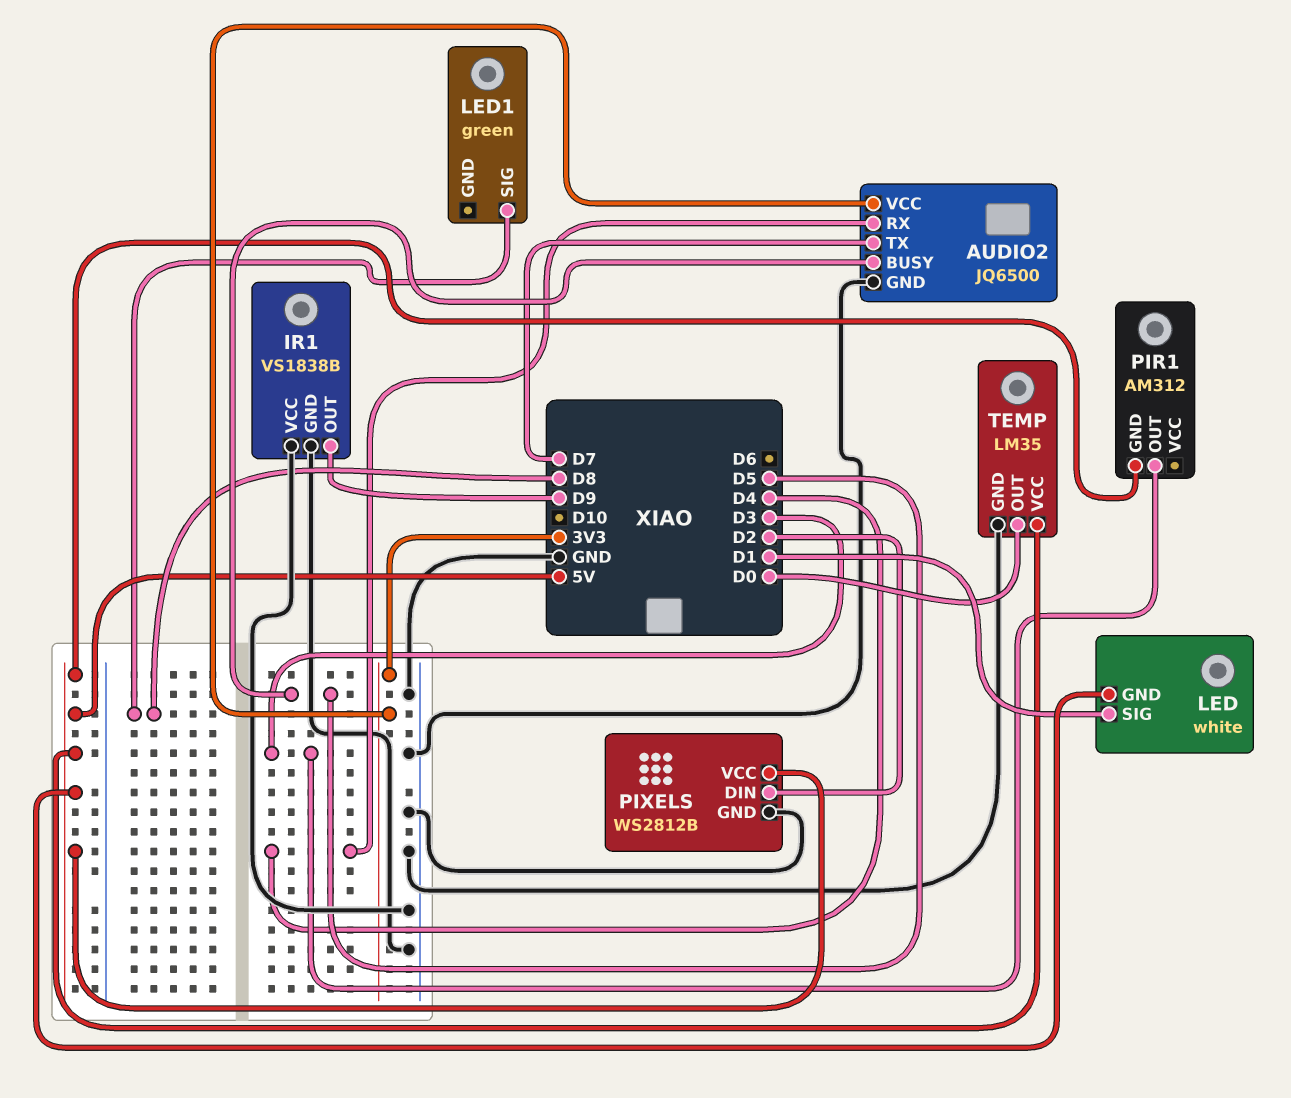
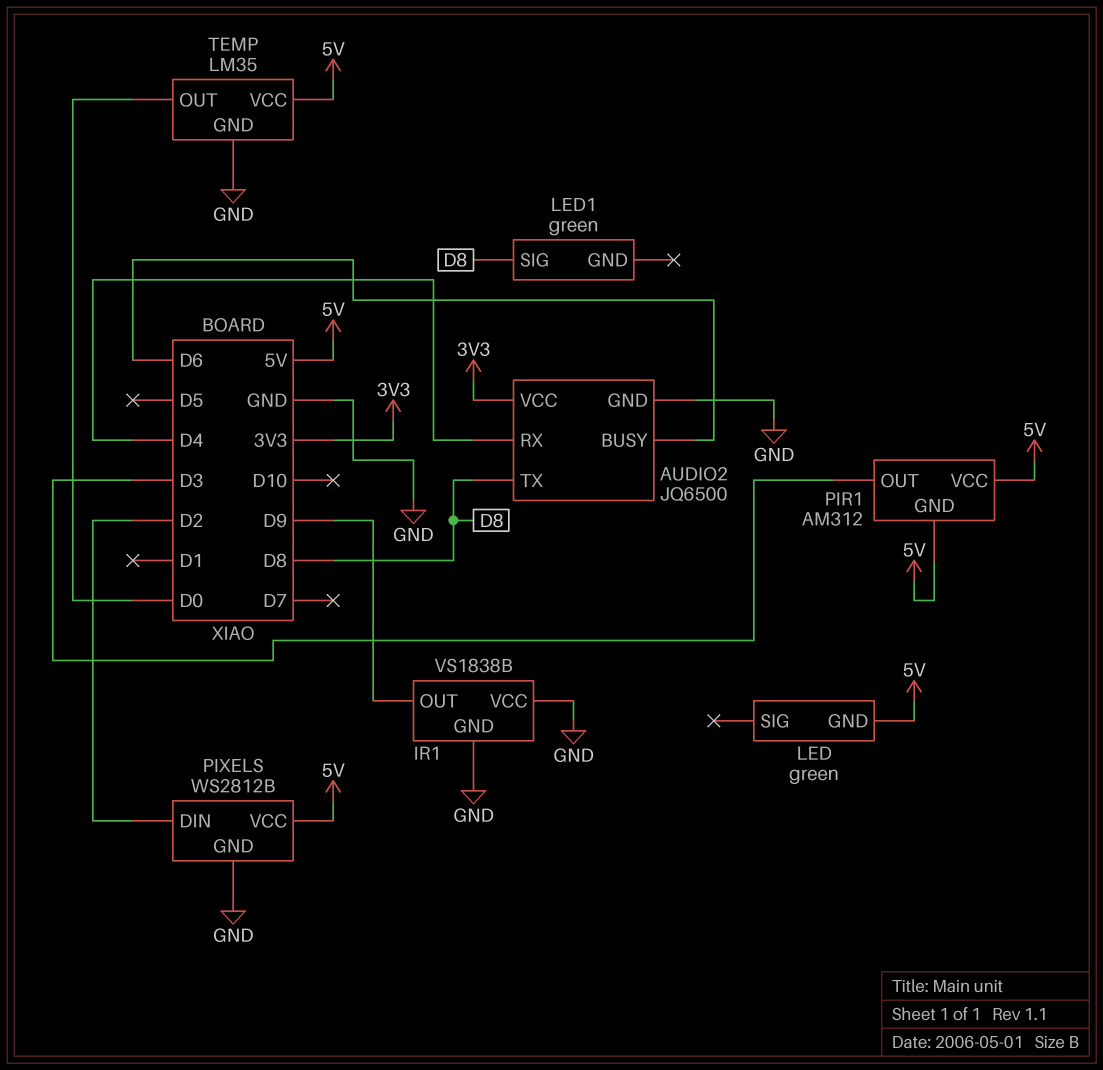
AUDIO2 pin BUSY: D5 -> D6
AUDIO2 pin TX: D7 -> D8
LED: white -> green
LED pin SIG: D1 -> none
PIR1 pin VCC: none -> 5V

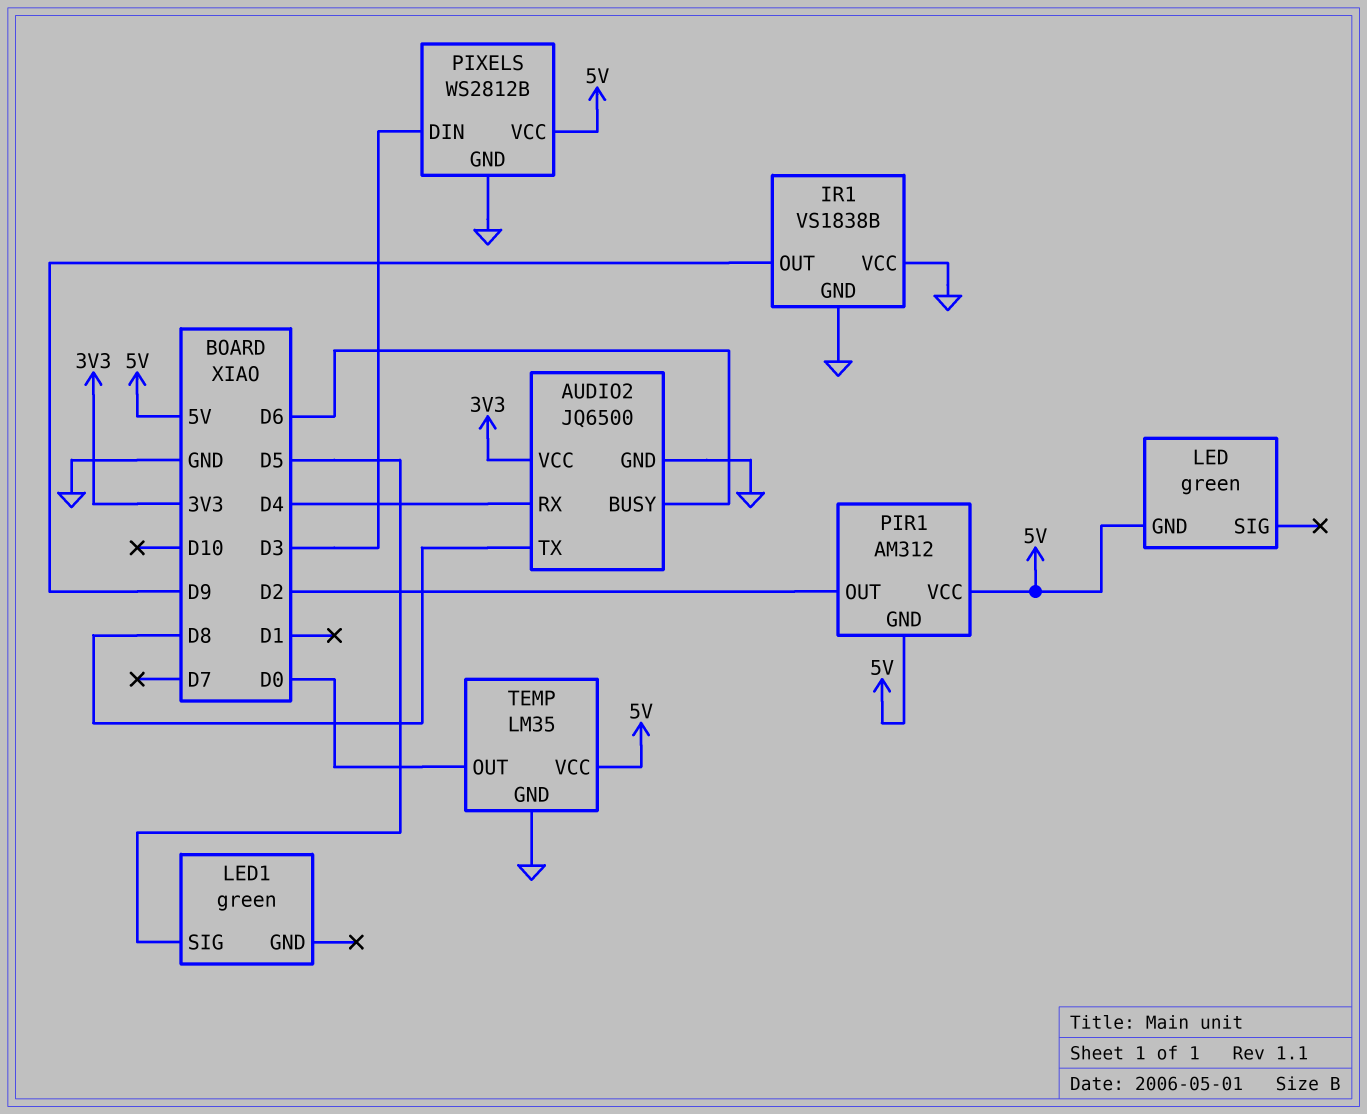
LED1 pin SIG: D8 -> D5
PIR1 pin OUT: D3 -> D2
PIXELS pin DIN: D2 -> D3

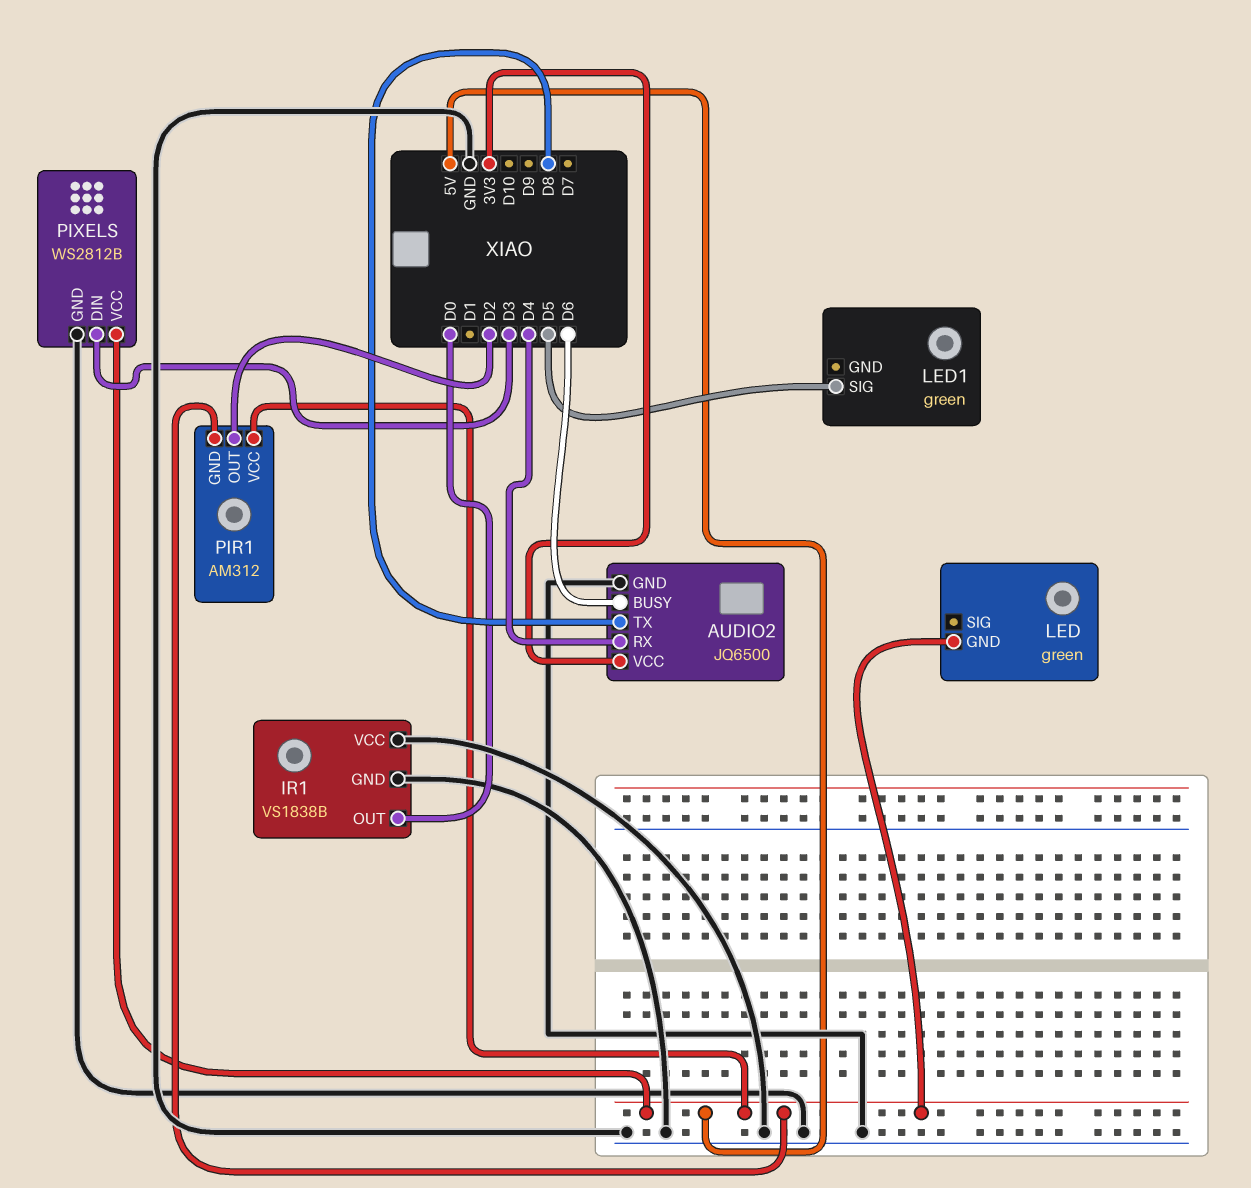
IR1 pin OUT: D9 -> D0
TEMP: LM35 -> none
TEMP pin GND: GND -> none
TEMP pin OUT: D0 -> none
TEMP pin VCC: 5V -> none

